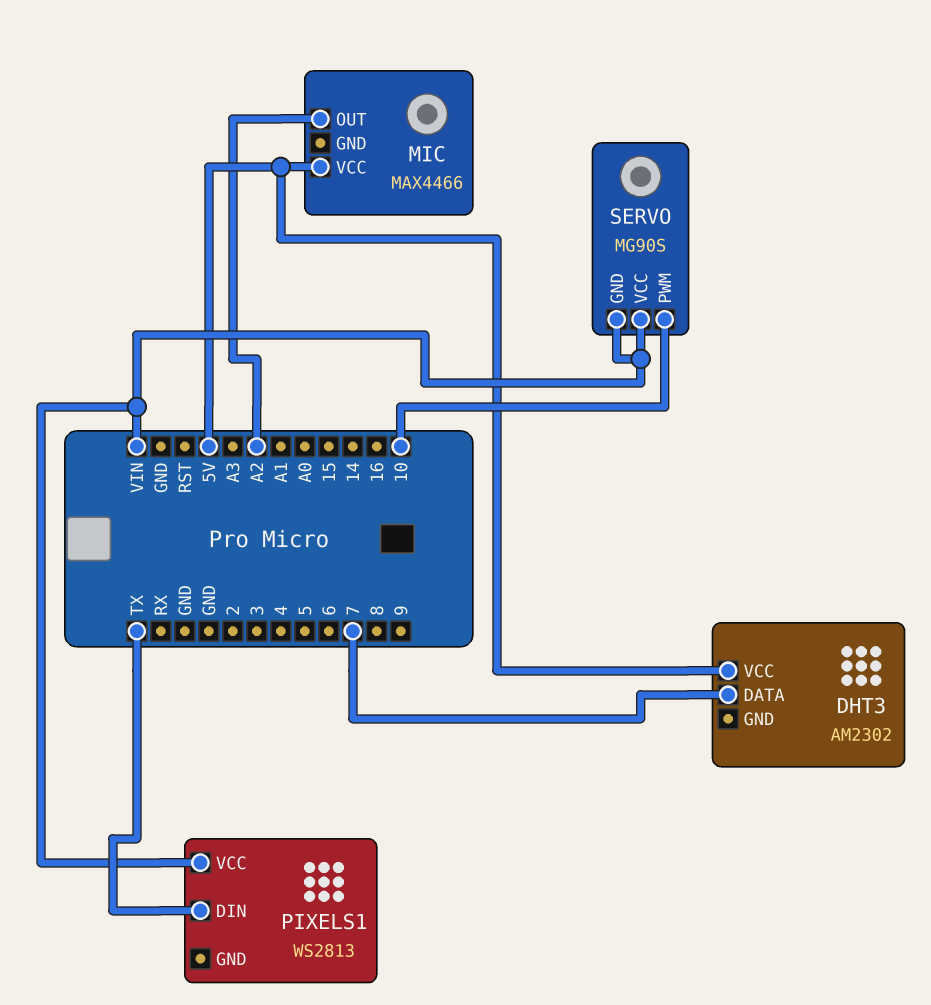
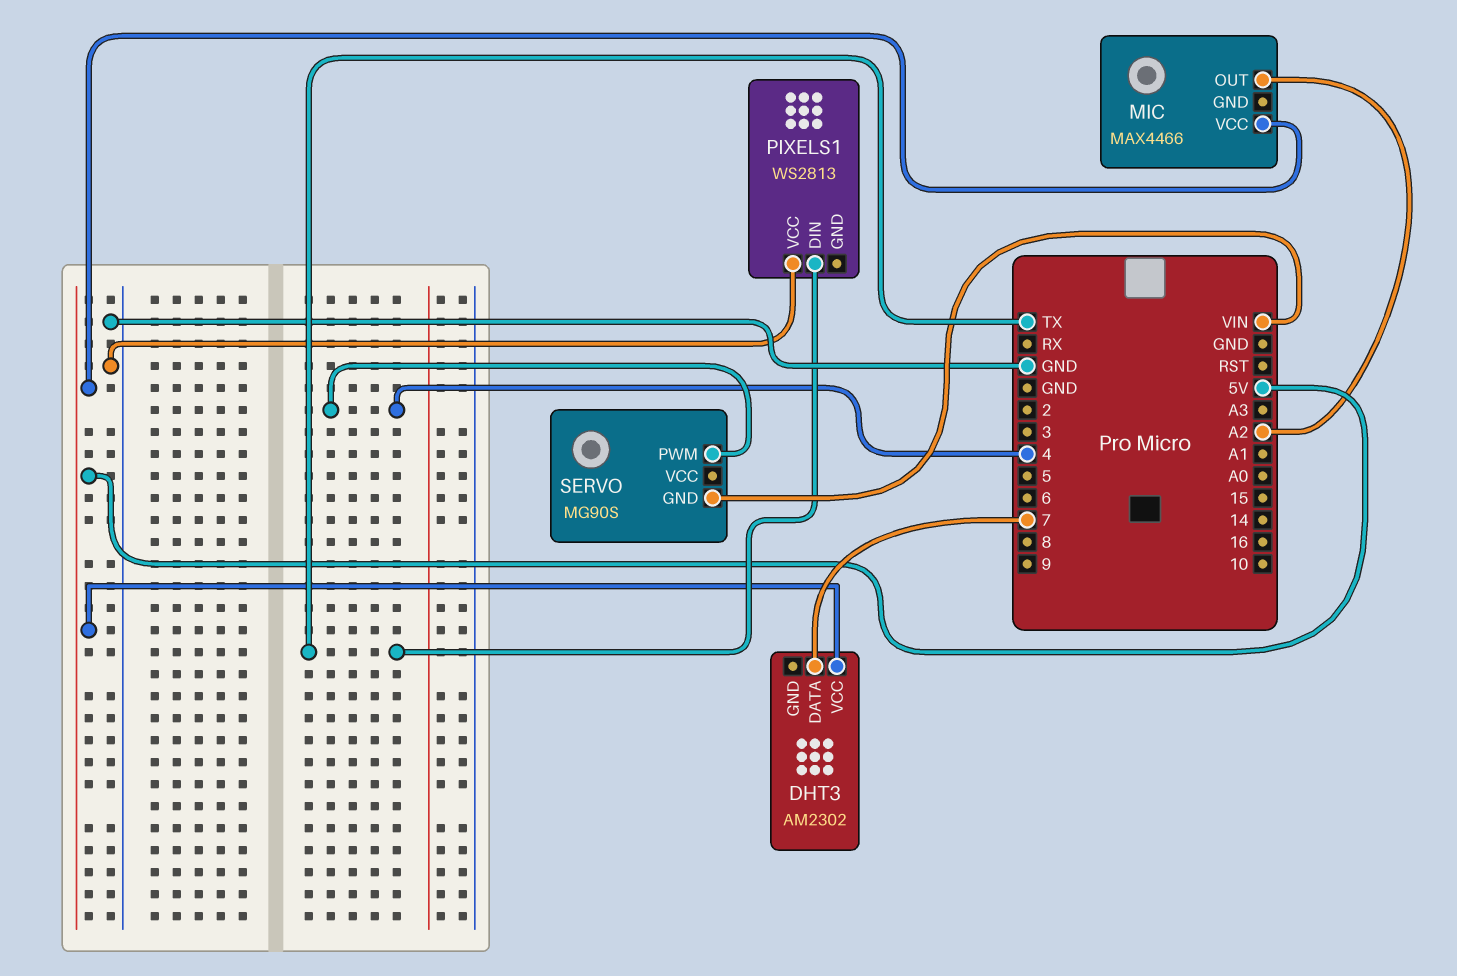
PIXELS1 pin VCC: VIN -> GND
SERVO pin PWM: 10 -> 4
SERVO pin VCC: VIN -> none

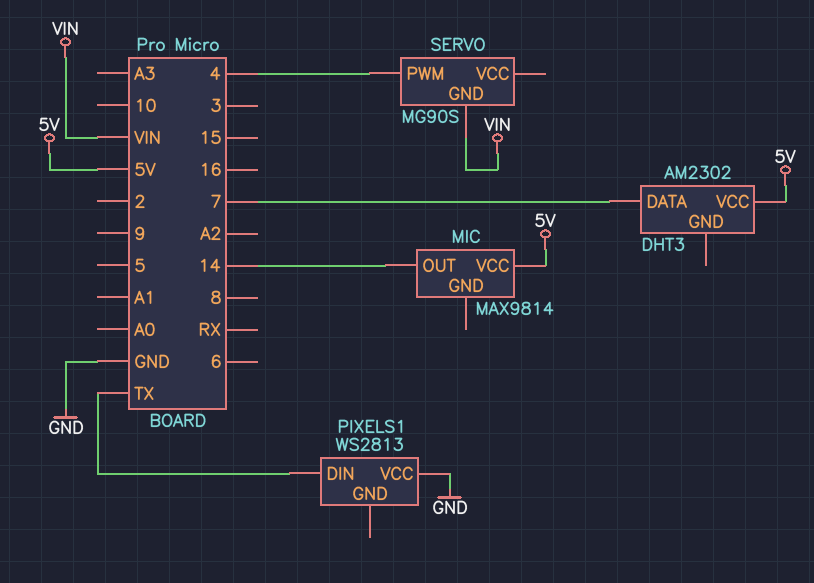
MIC: MAX4466 -> MAX9814
MIC pin OUT: A2 -> 14

